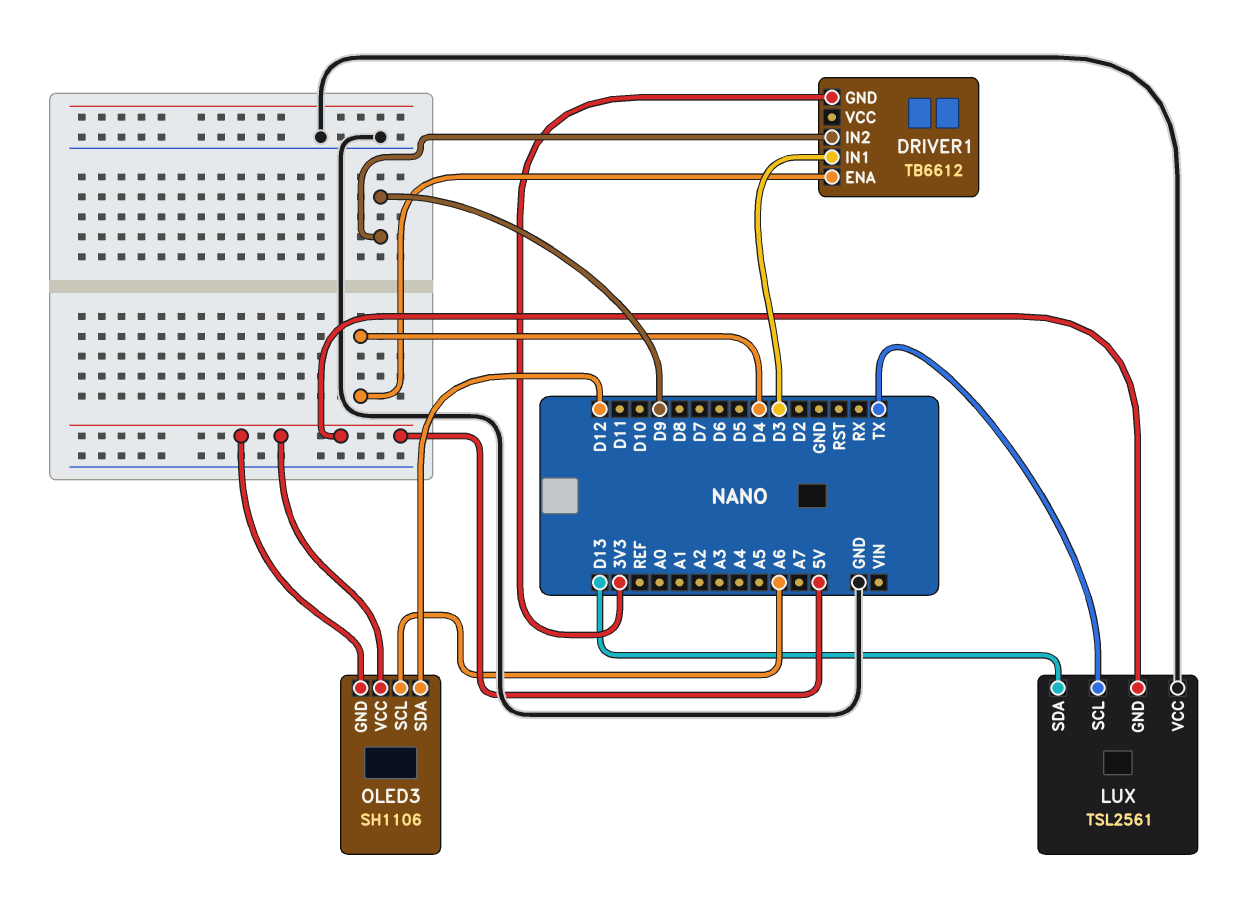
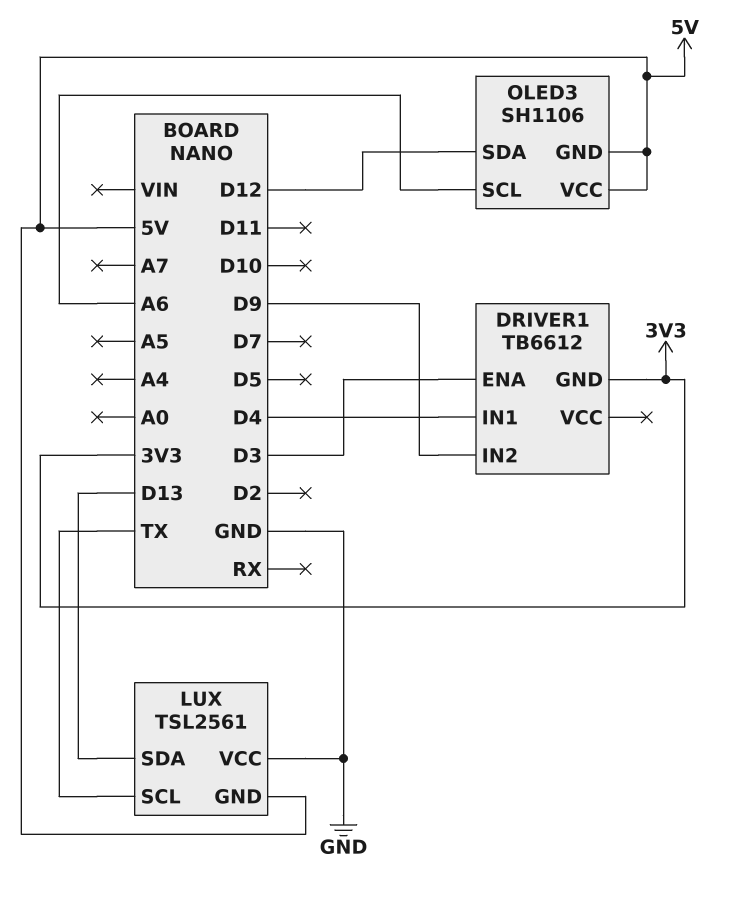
DRIVER1 pin ENA: D4 -> D3
DRIVER1 pin IN1: D3 -> D4

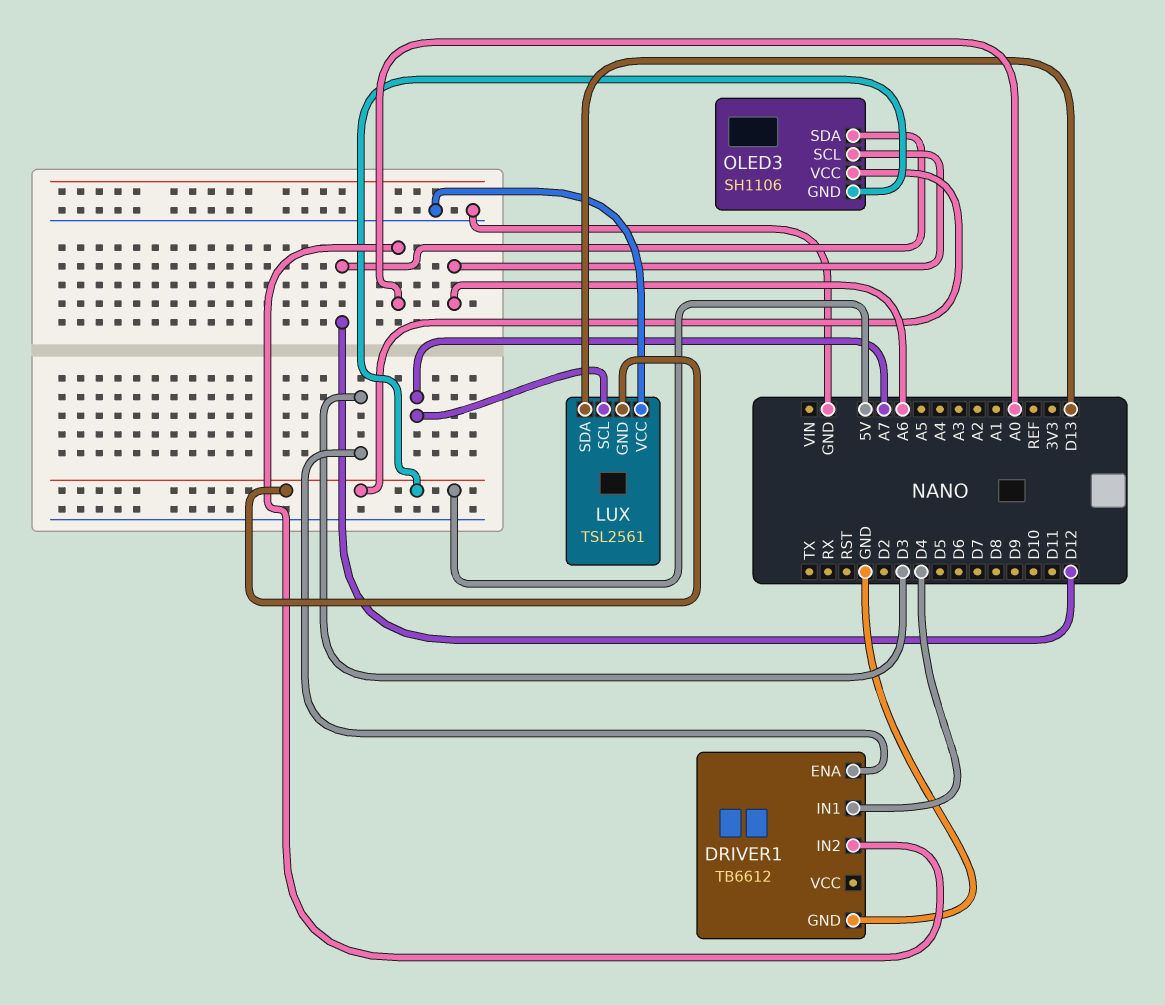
DRIVER1 pin GND: 3V3 -> GND
DRIVER1 pin IN2: D9 -> A0
LUX pin SCL: TX -> A7

